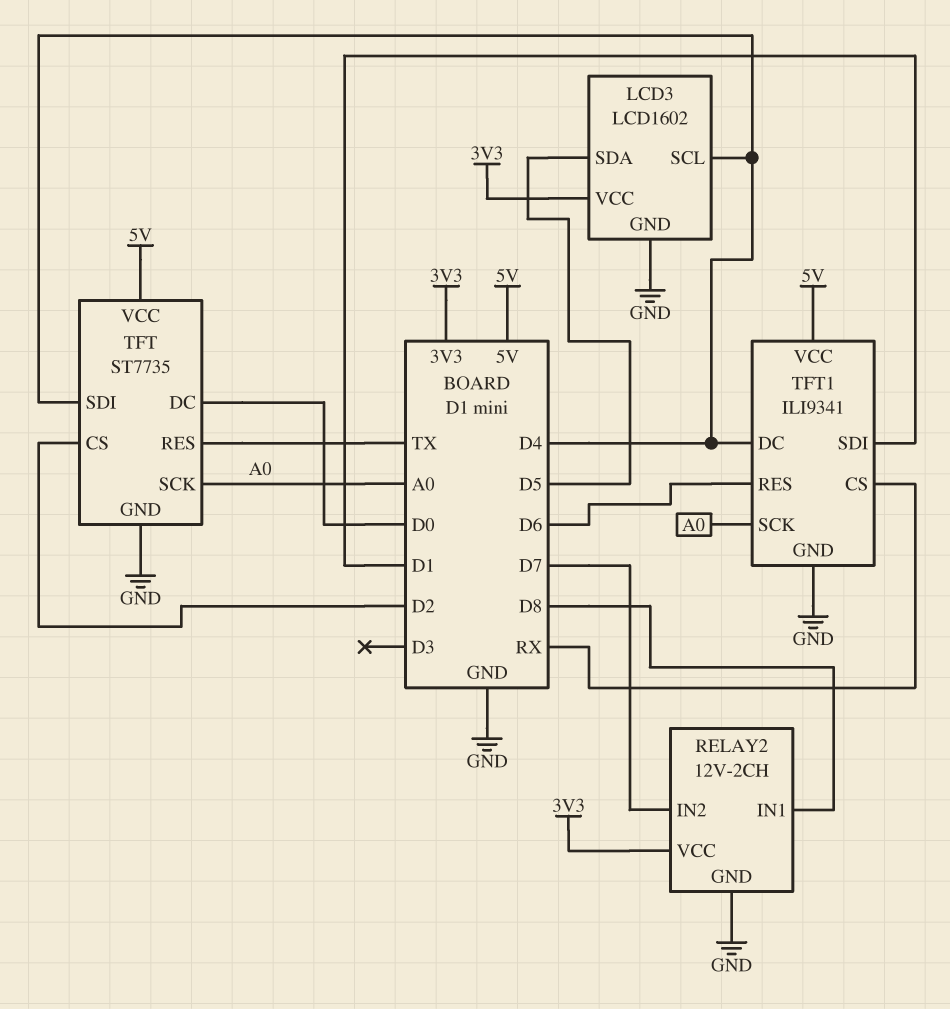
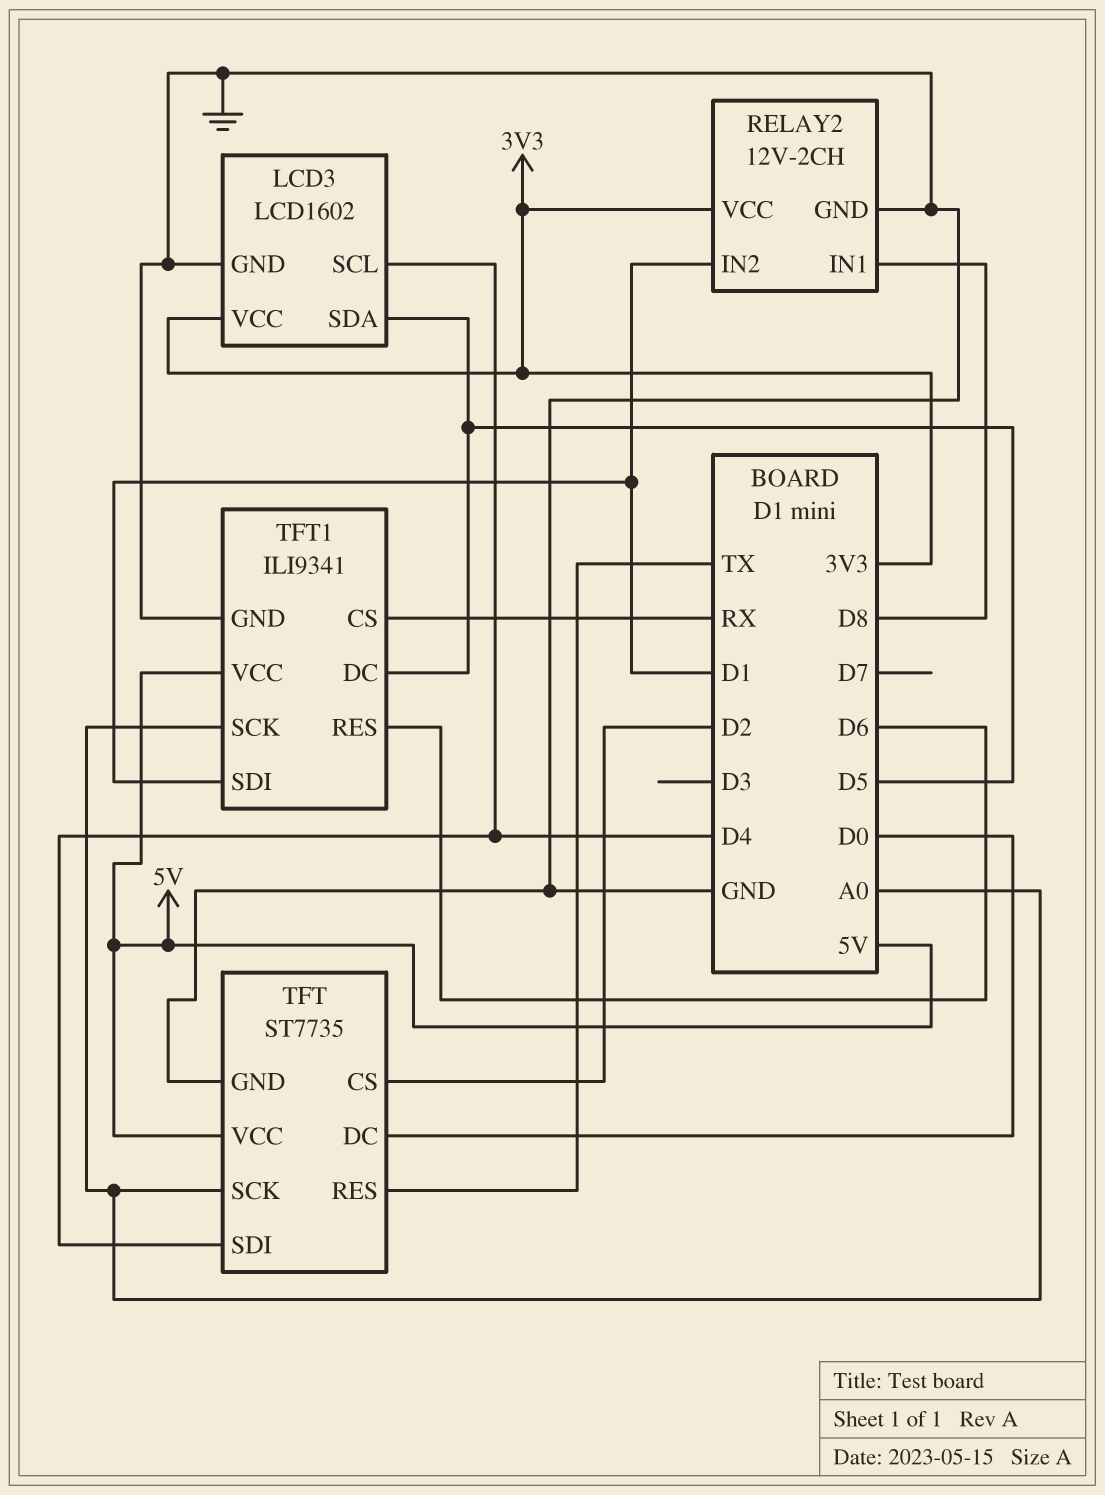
RELAY2 pin IN2: D7 -> D1
TFT1 pin DC: D4 -> D5

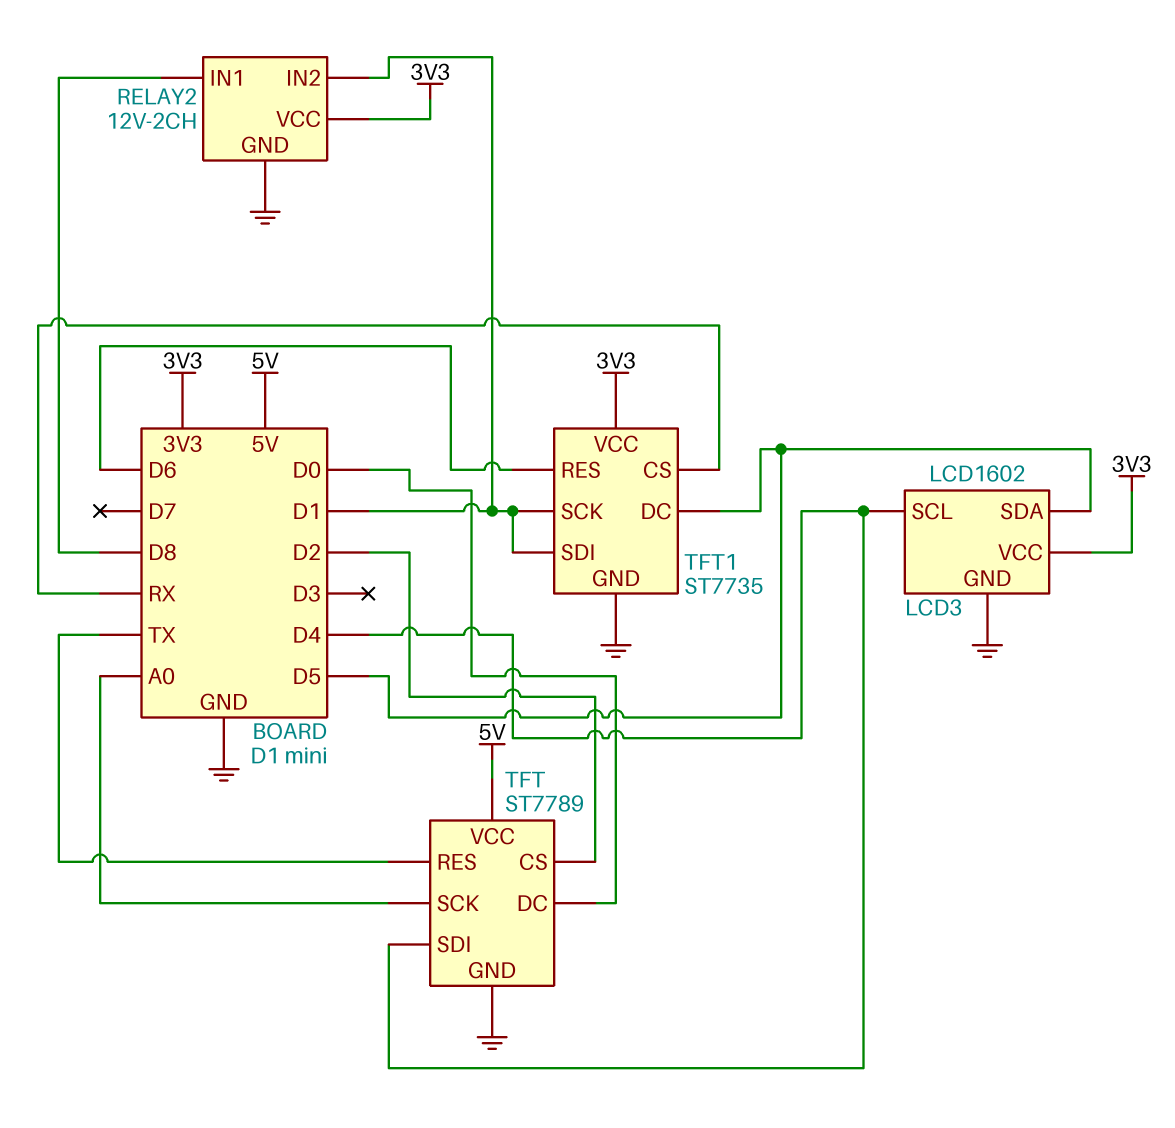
TFT: ST7735 -> ST7789
TFT1: ILI9341 -> ST7735
TFT1 pin SCK: A0 -> D1
TFT1 pin VCC: 5V -> 3V3

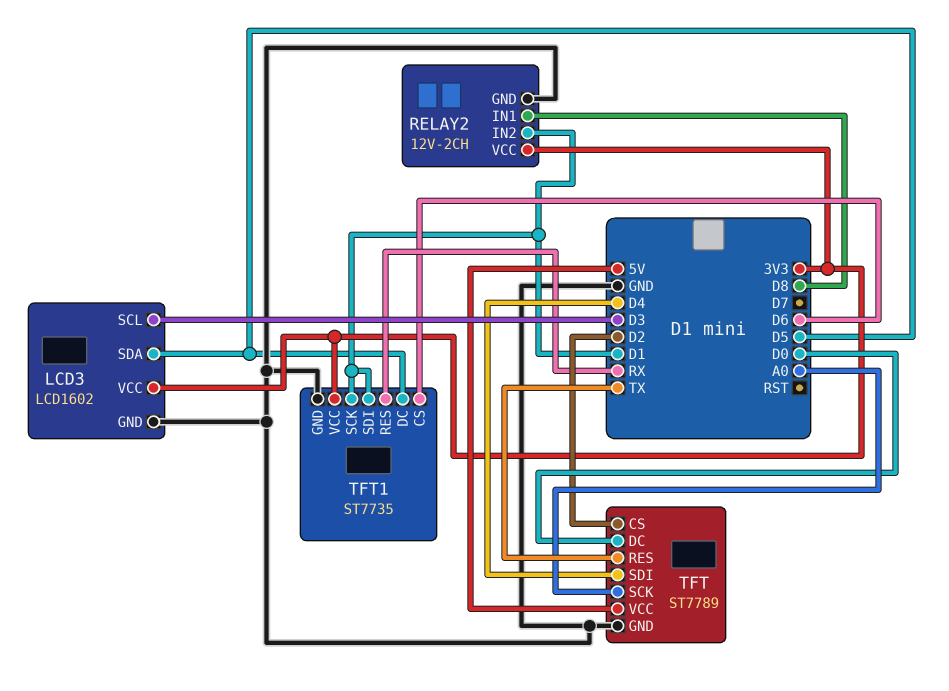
LCD3 pin SCL: D4 -> D3
TFT1 pin CS: RX -> D6
TFT1 pin RES: D6 -> RX

